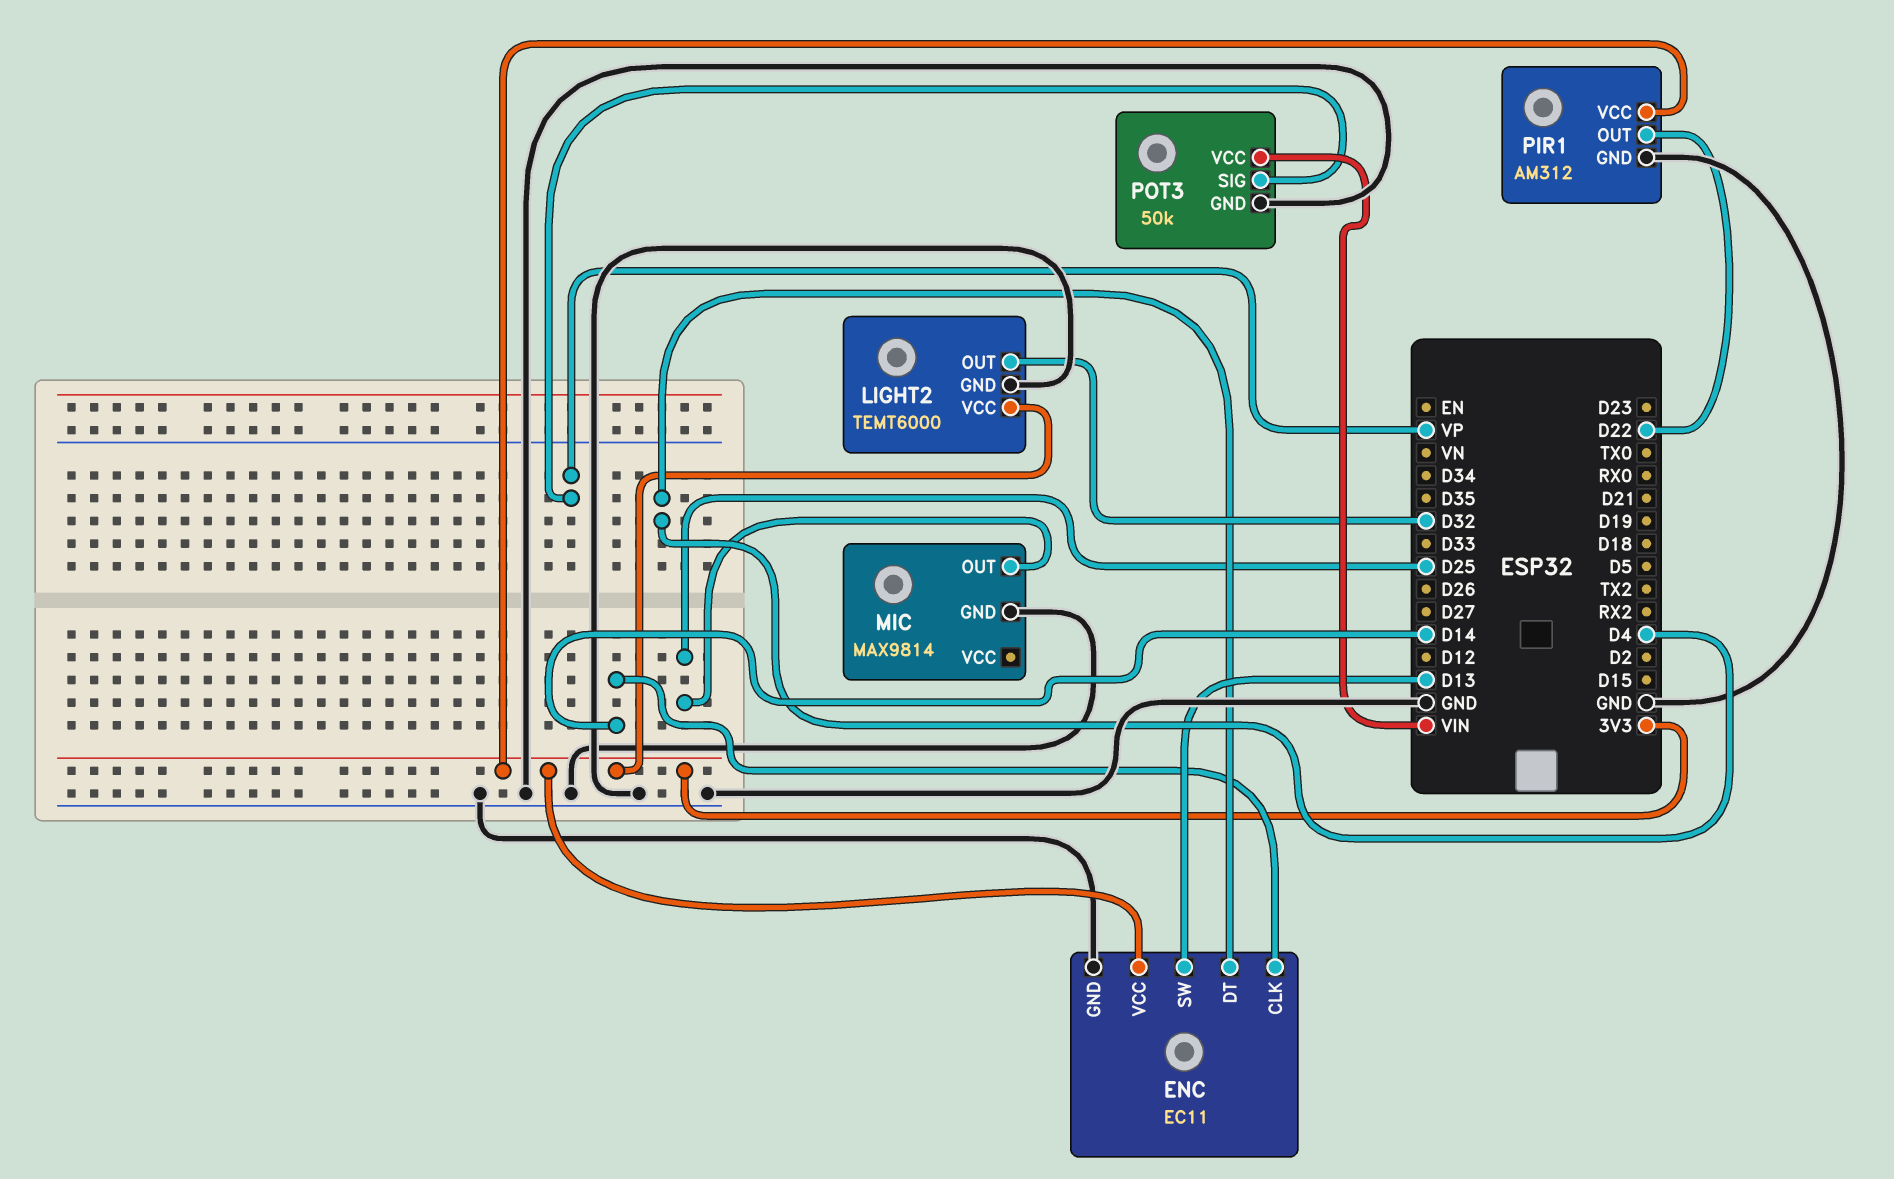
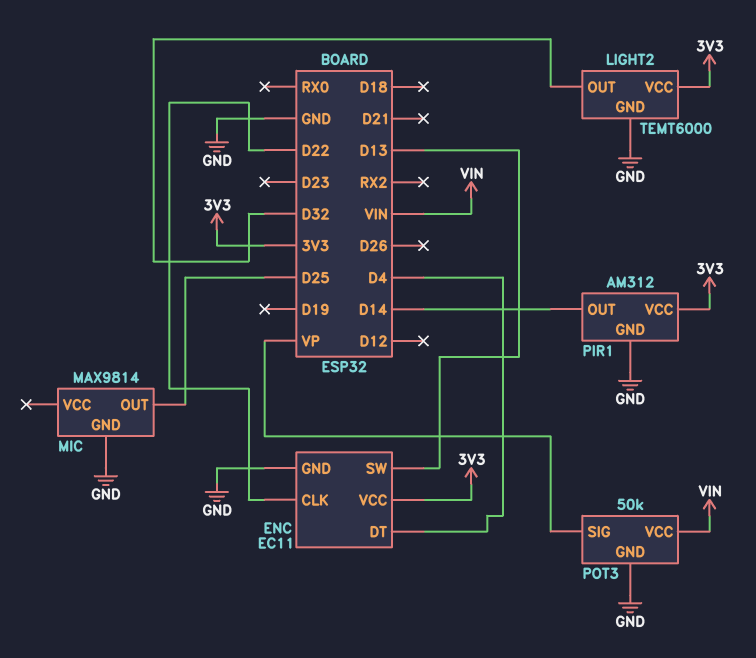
ENC pin CLK: D14 -> D22
PIR1 pin OUT: D22 -> D14

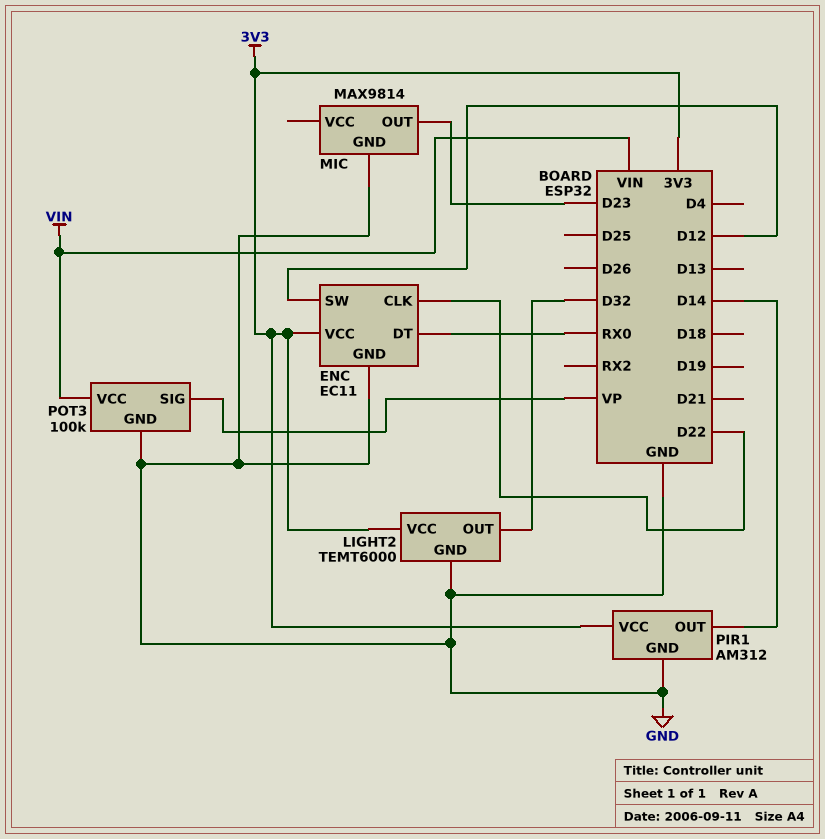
ENC pin DT: D4 -> RX0
ENC pin SW: D13 -> D12
MIC pin OUT: D25 -> D23
POT3: 50k -> 100k

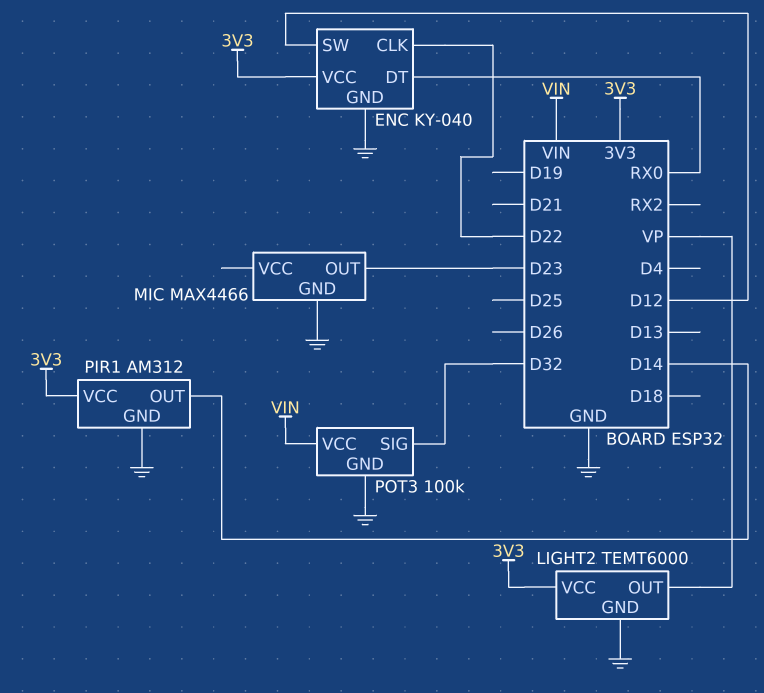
ENC: EC11 -> KY-040
LIGHT2 pin OUT: D32 -> VP
MIC: MAX9814 -> MAX4466
POT3 pin SIG: VP -> D32

